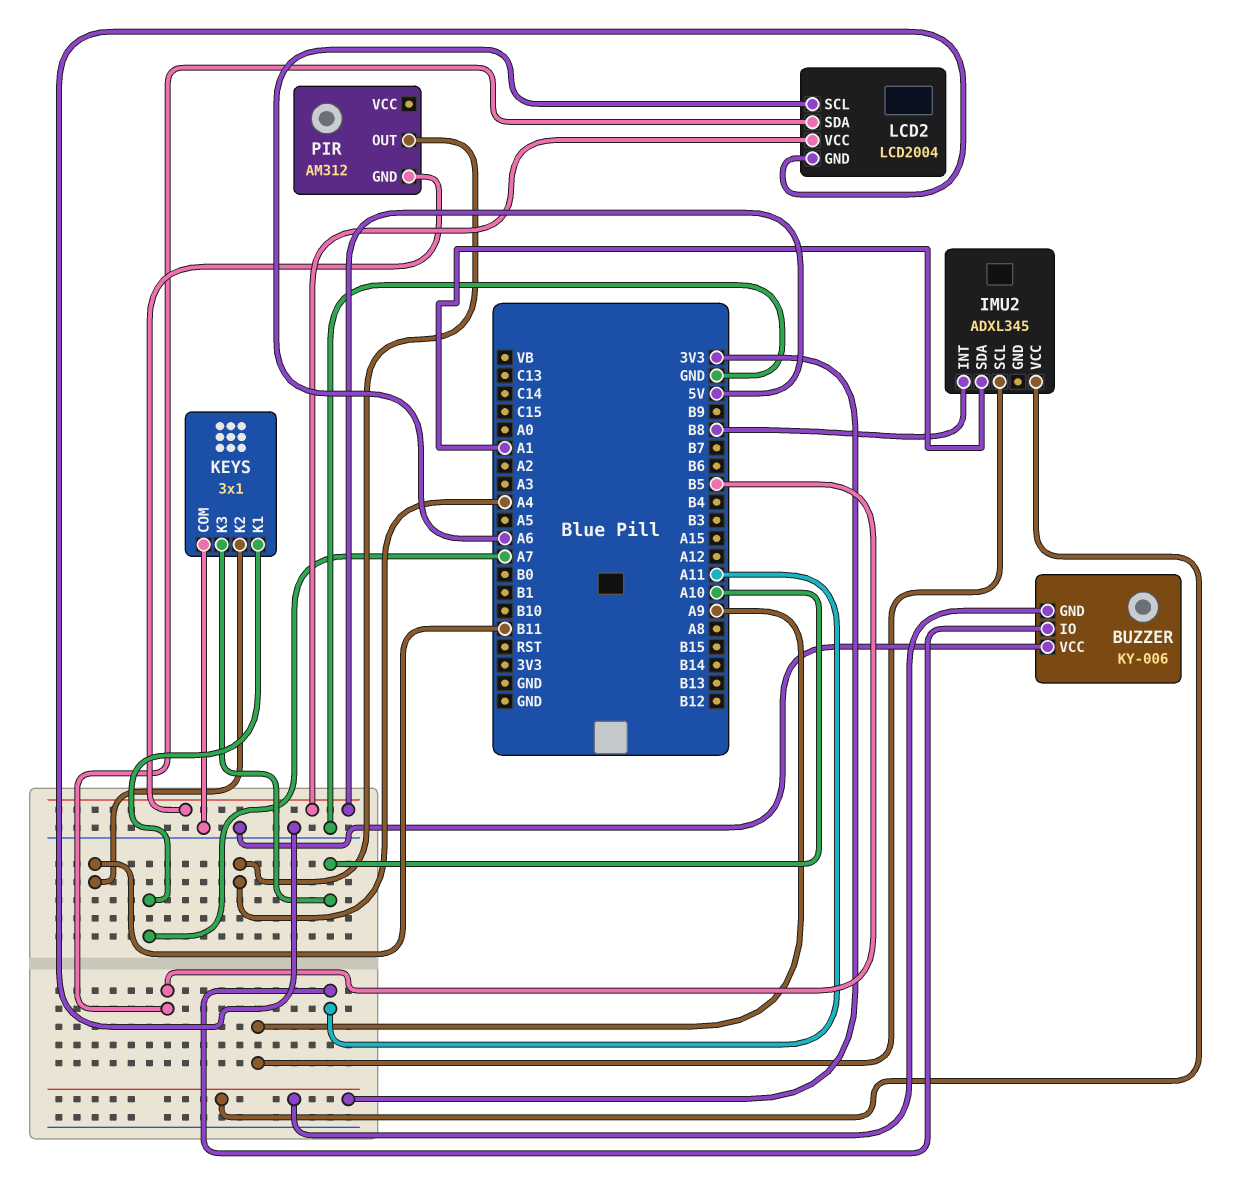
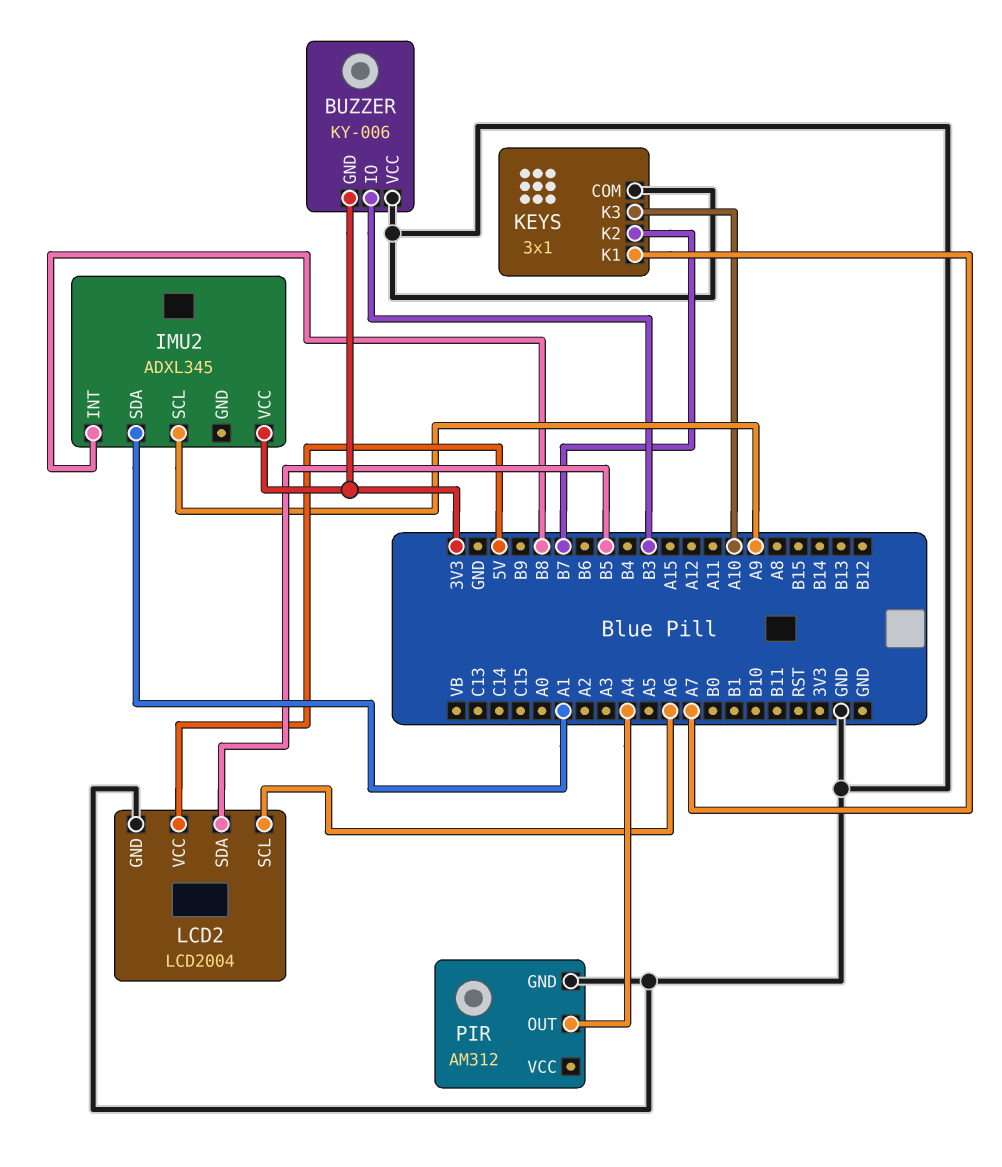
BUZZER pin IO: A11 -> B3
KEYS pin K2: B11 -> B7
PIR pin GND: 5V -> GND

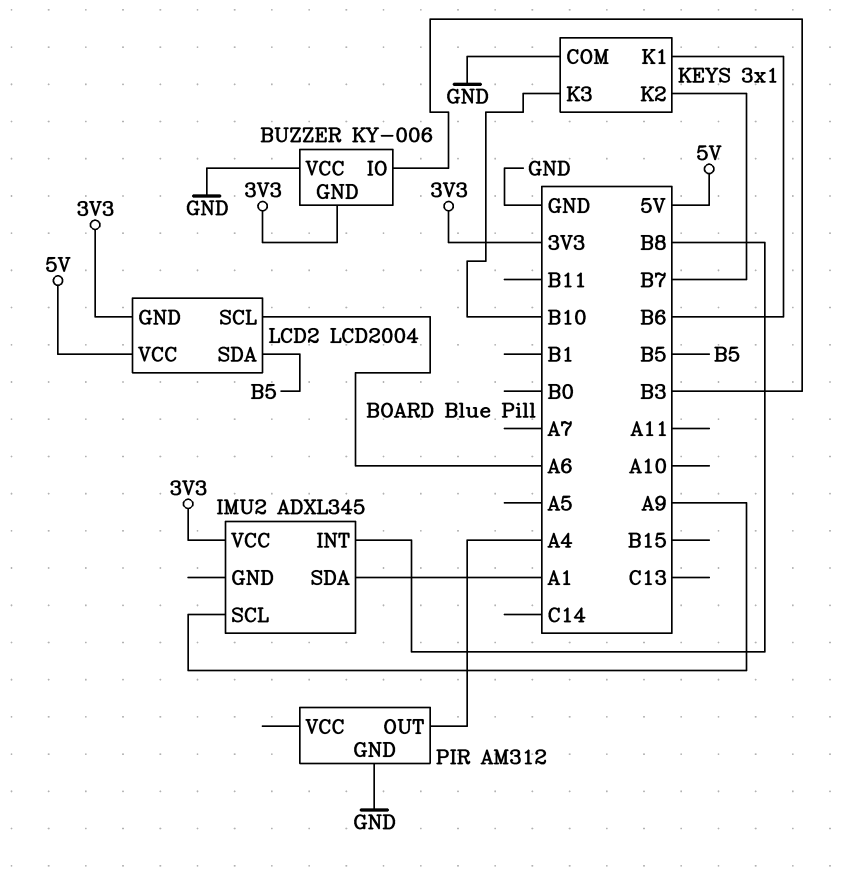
KEYS pin K1: A7 -> B6
KEYS pin K3: A10 -> B10
LCD2 pin GND: GND -> 3V3

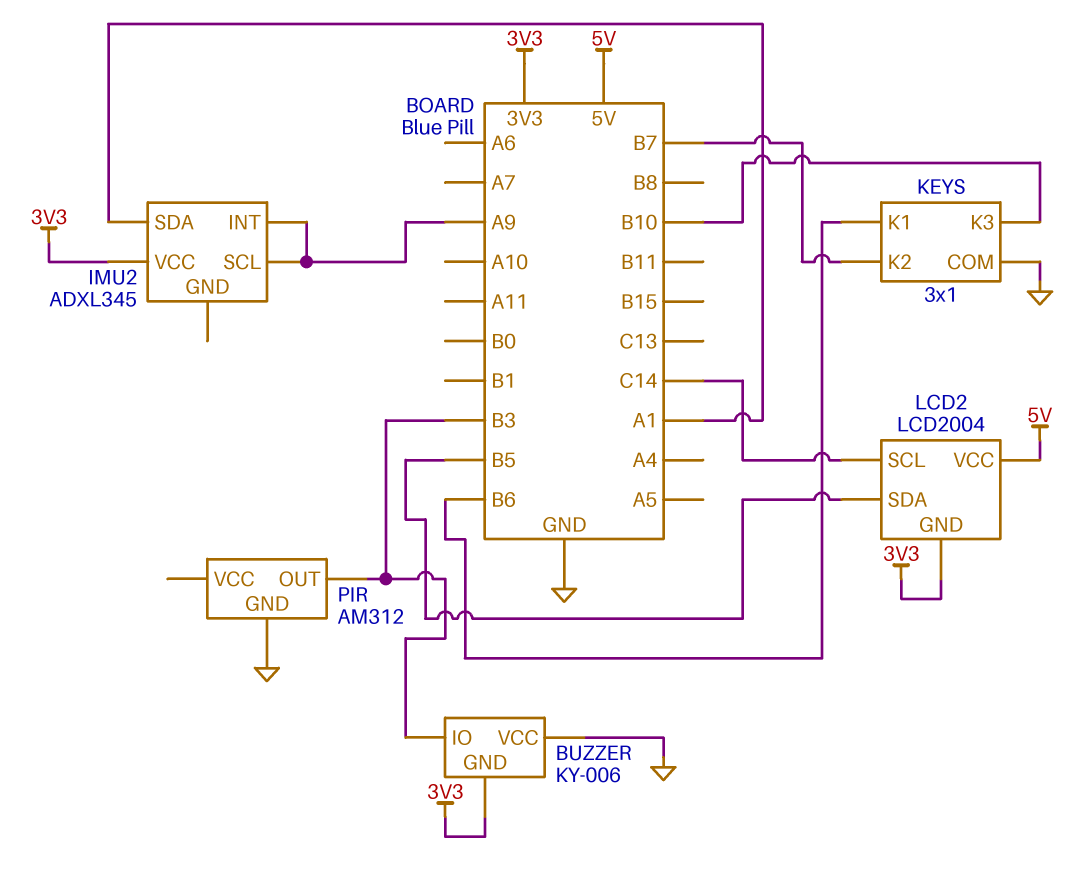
IMU2 pin INT: B8 -> A9
LCD2 pin SCL: A6 -> C14
PIR pin OUT: A4 -> B3

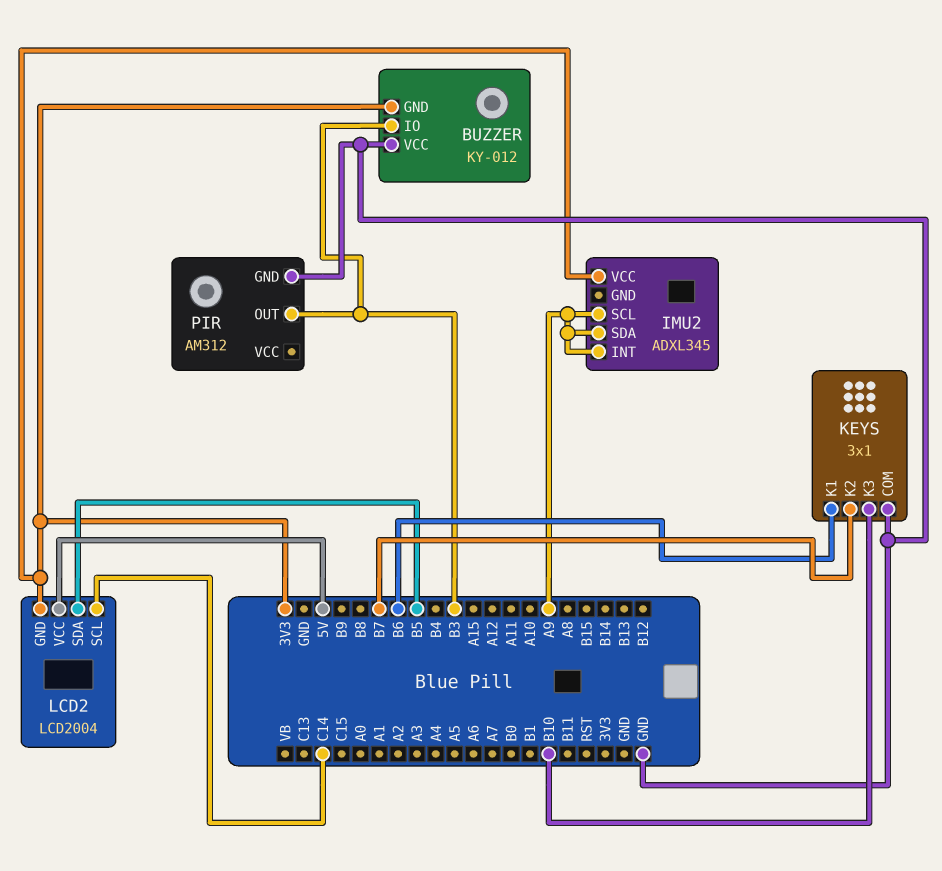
BUZZER: KY-006 -> KY-012
IMU2 pin SDA: A1 -> A9

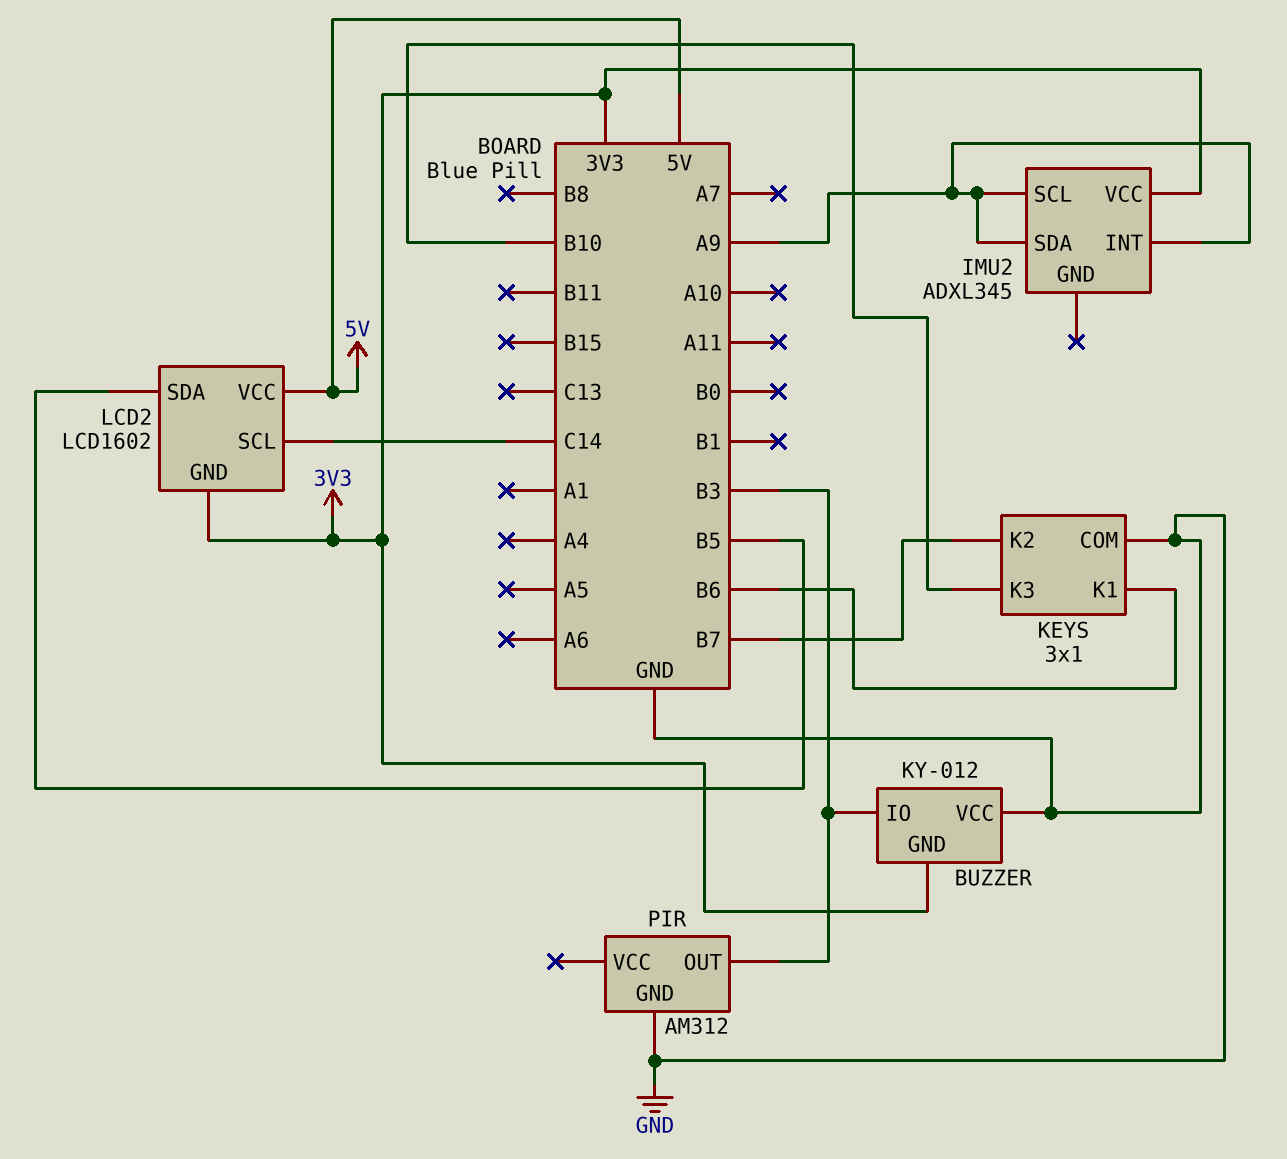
LCD2: LCD2004 -> LCD1602

